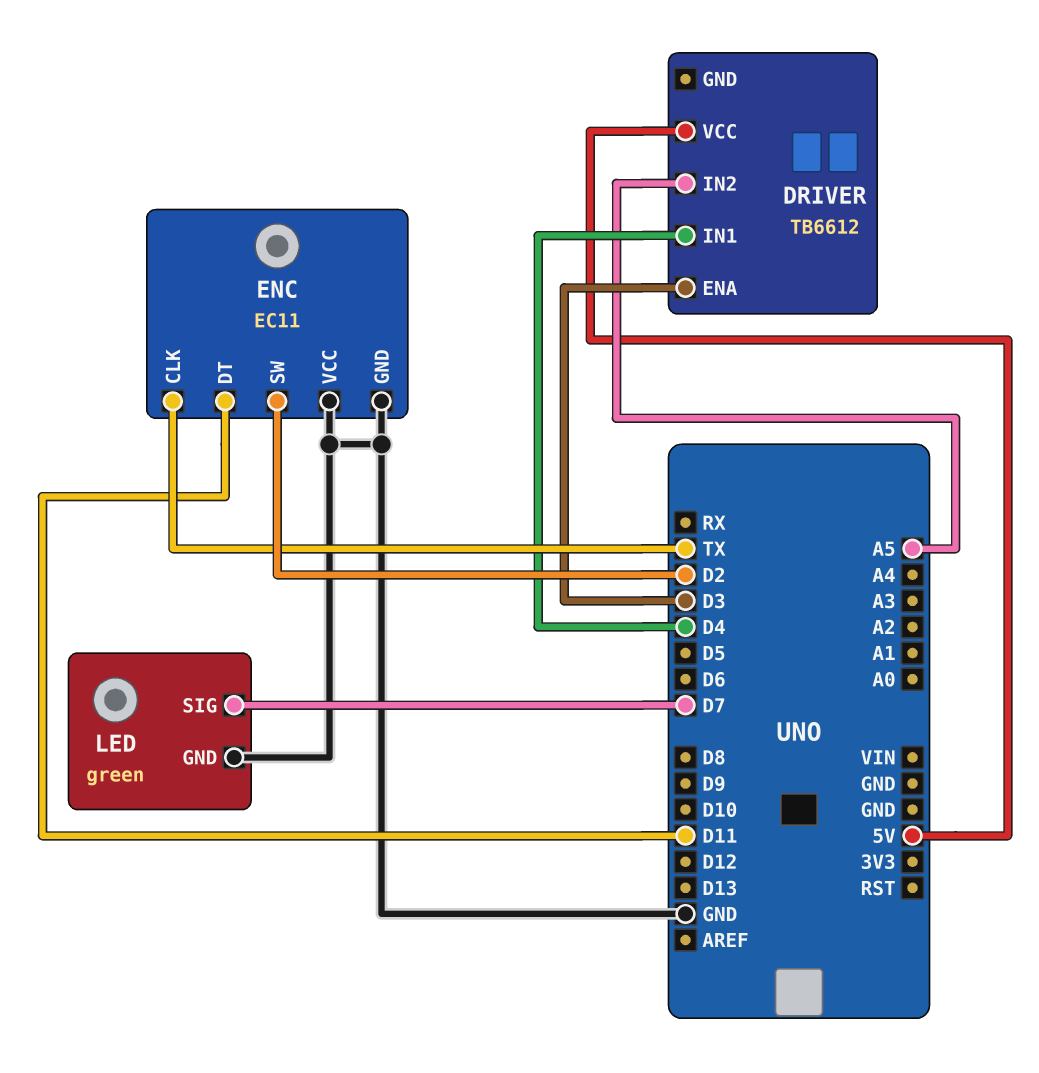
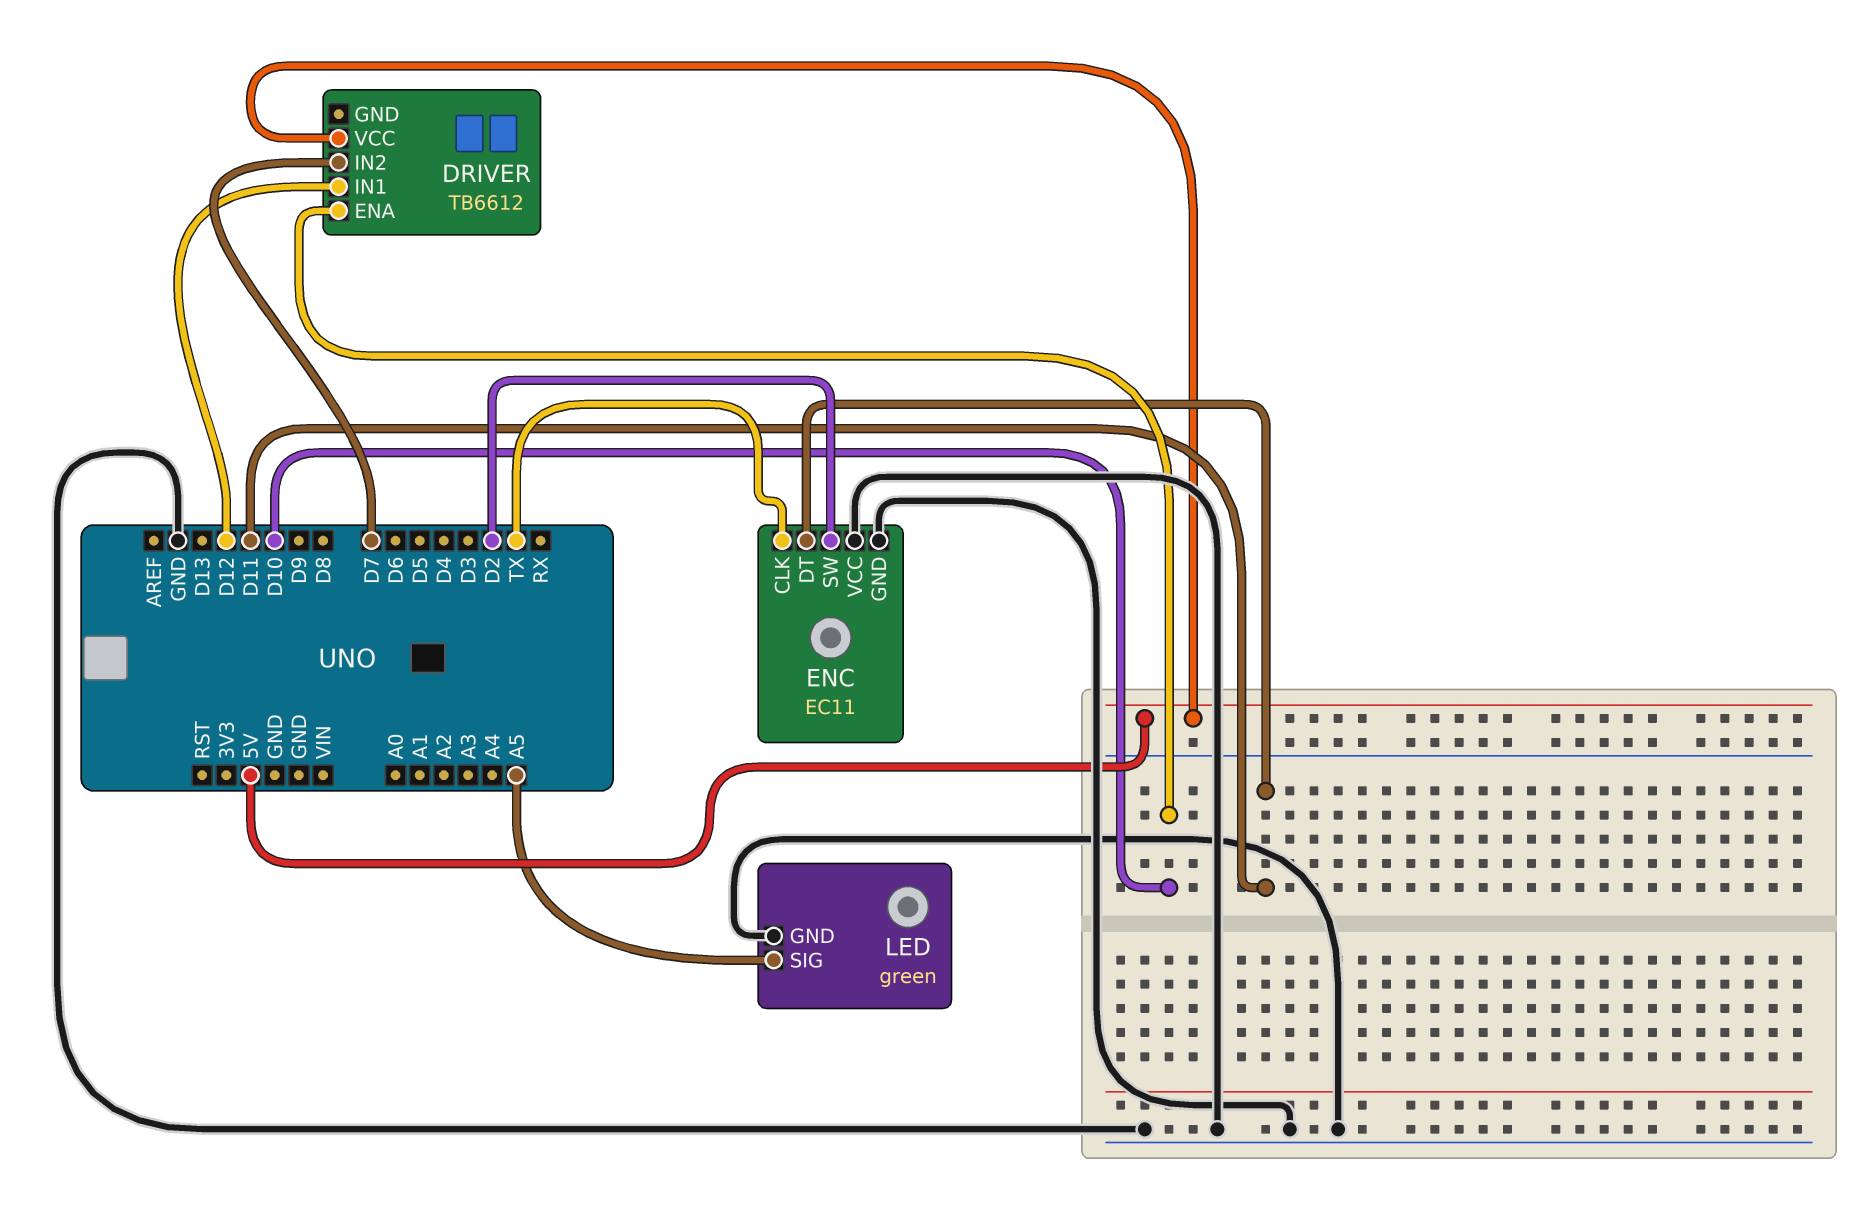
DRIVER pin ENA: D3 -> D10
DRIVER pin IN1: D4 -> D12
DRIVER pin IN2: A5 -> D7
LED pin SIG: D7 -> A5

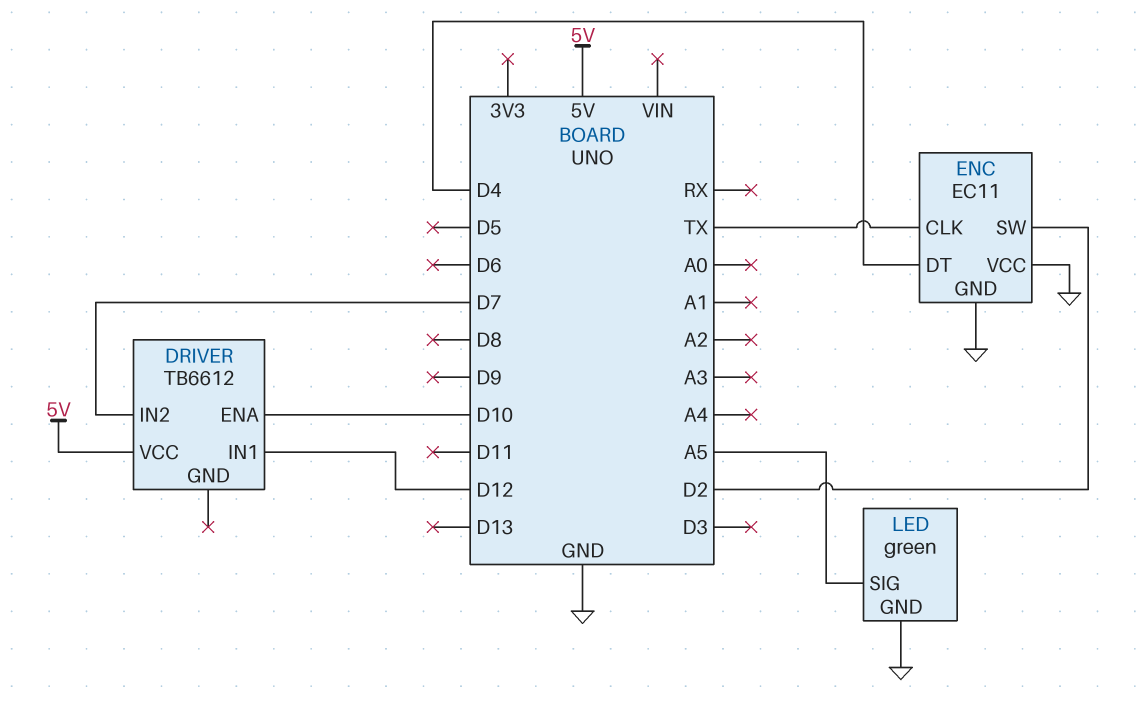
ENC pin DT: D11 -> D4

